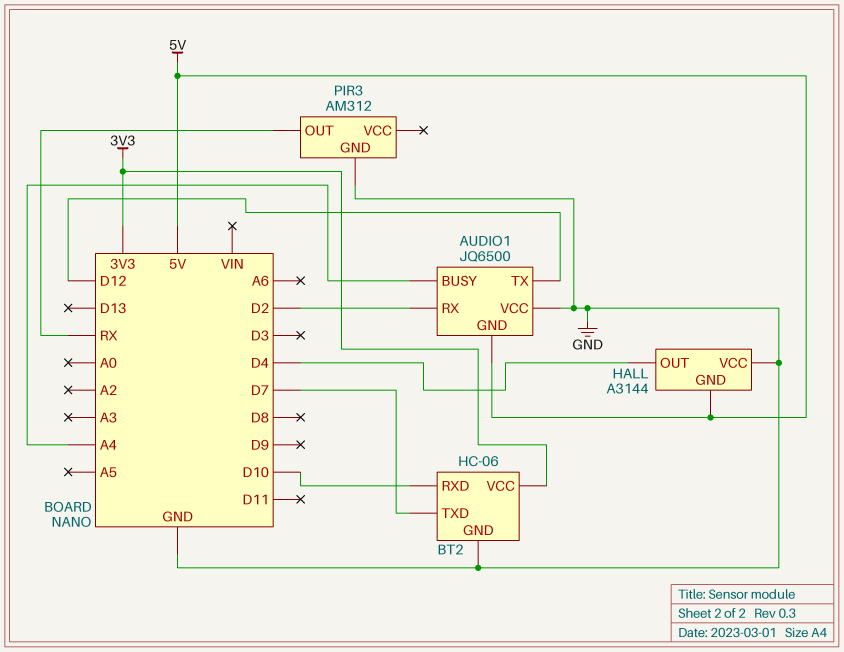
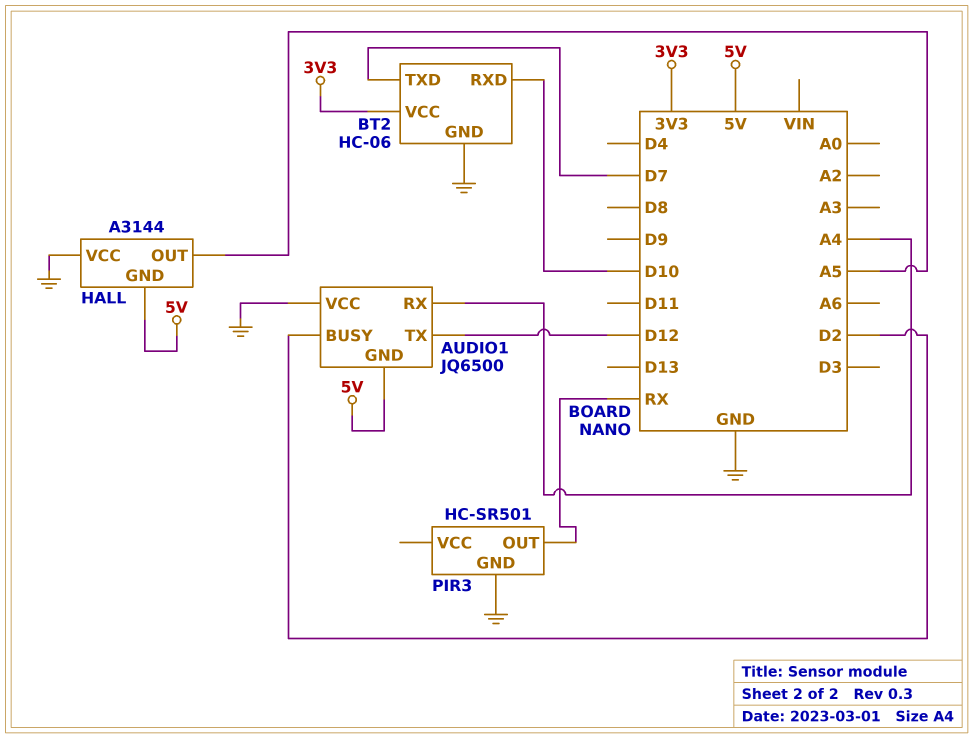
AUDIO1 pin BUSY: A4 -> D2
AUDIO1 pin RX: D2 -> A4
HALL pin OUT: D4 -> A5
PIR3: AM312 -> HC-SR501

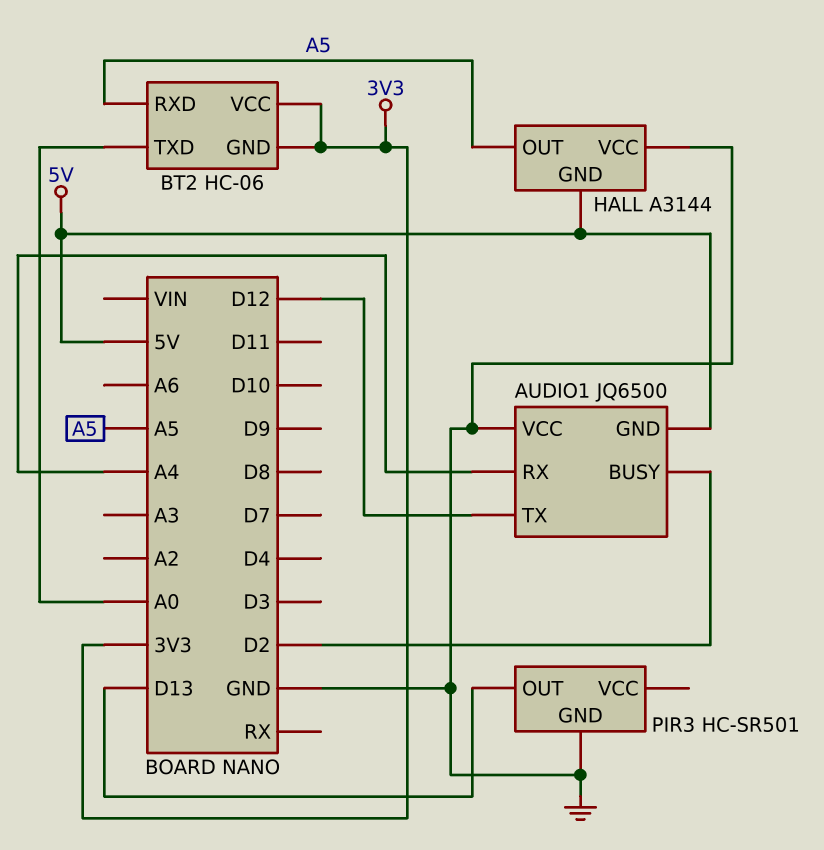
BT2 pin GND: GND -> 3V3
BT2 pin RXD: D10 -> A5
BT2 pin TXD: D7 -> A0
PIR3 pin OUT: RX -> D13

